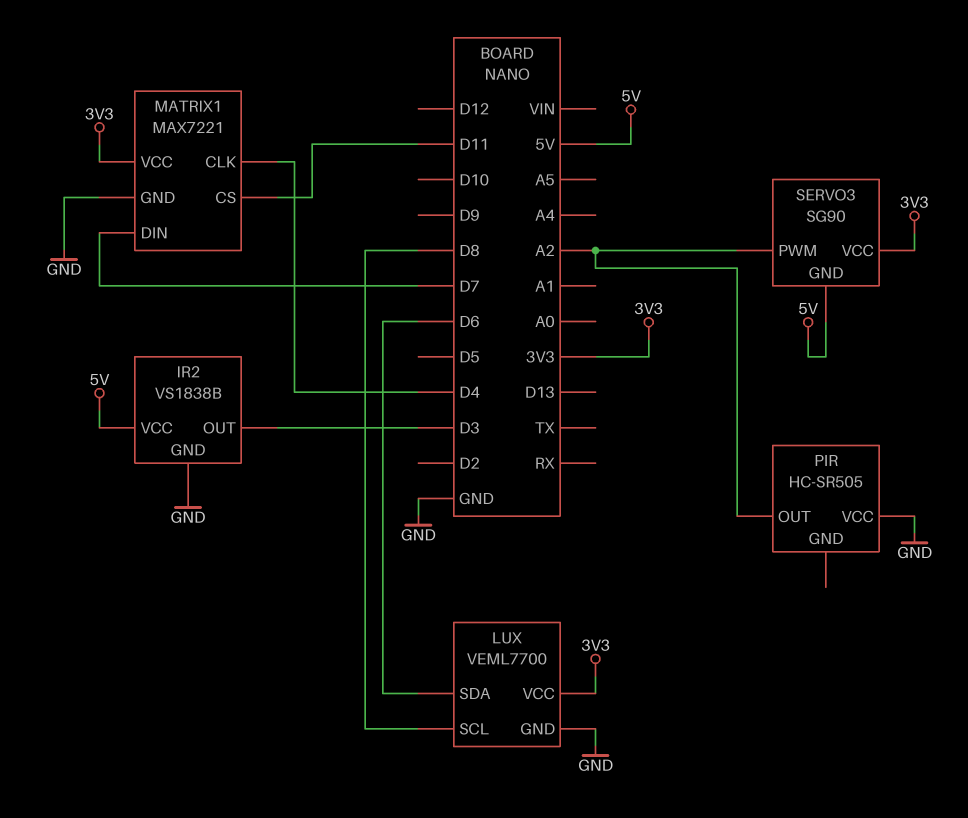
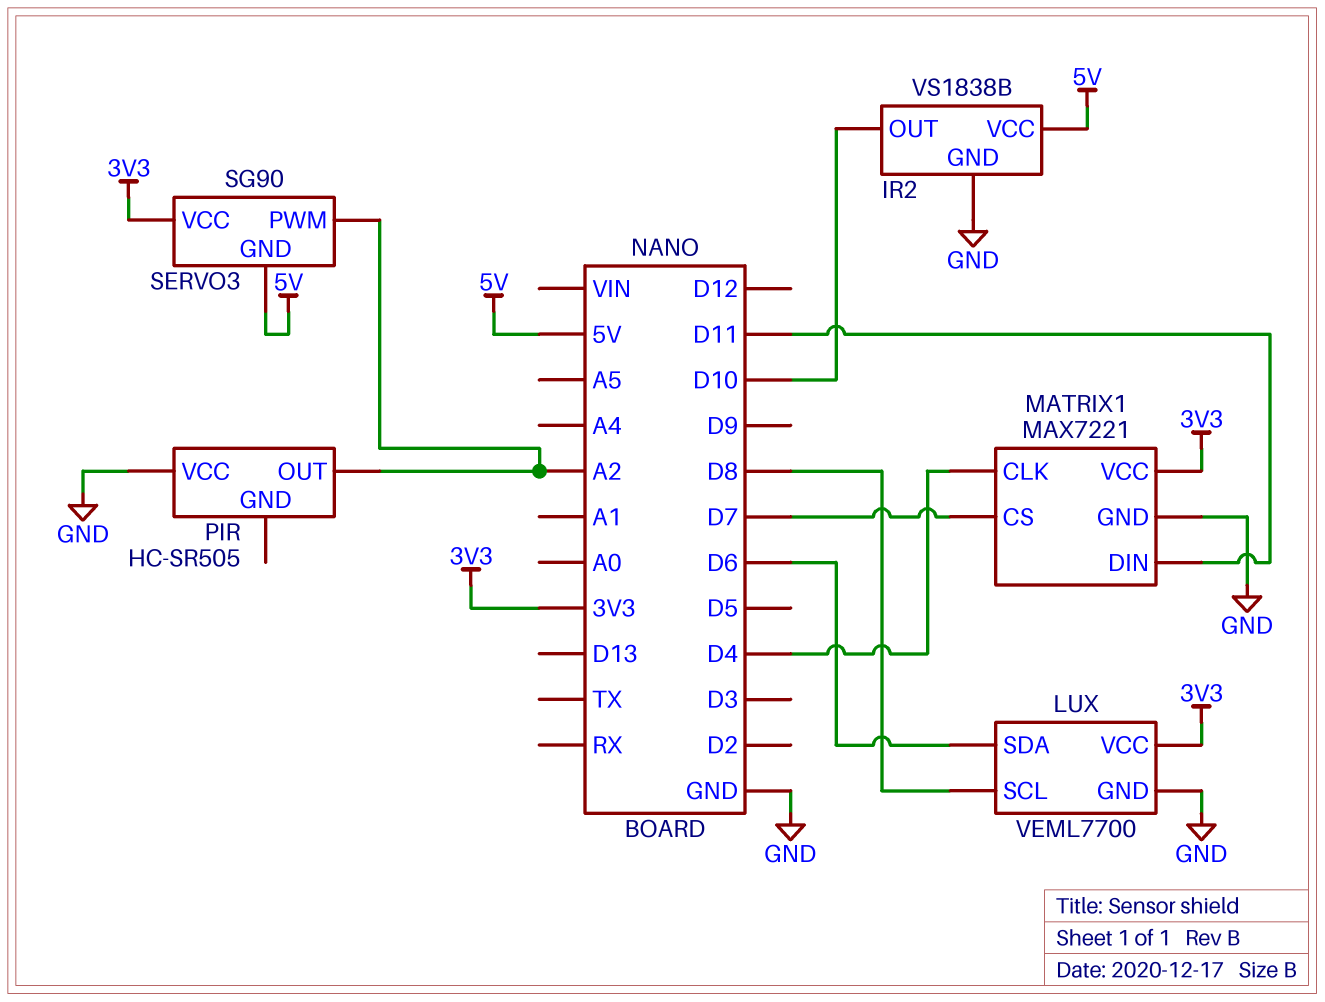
IR2 pin OUT: D3 -> D10
MATRIX1 pin CS: D11 -> D7
MATRIX1 pin DIN: D7 -> D11

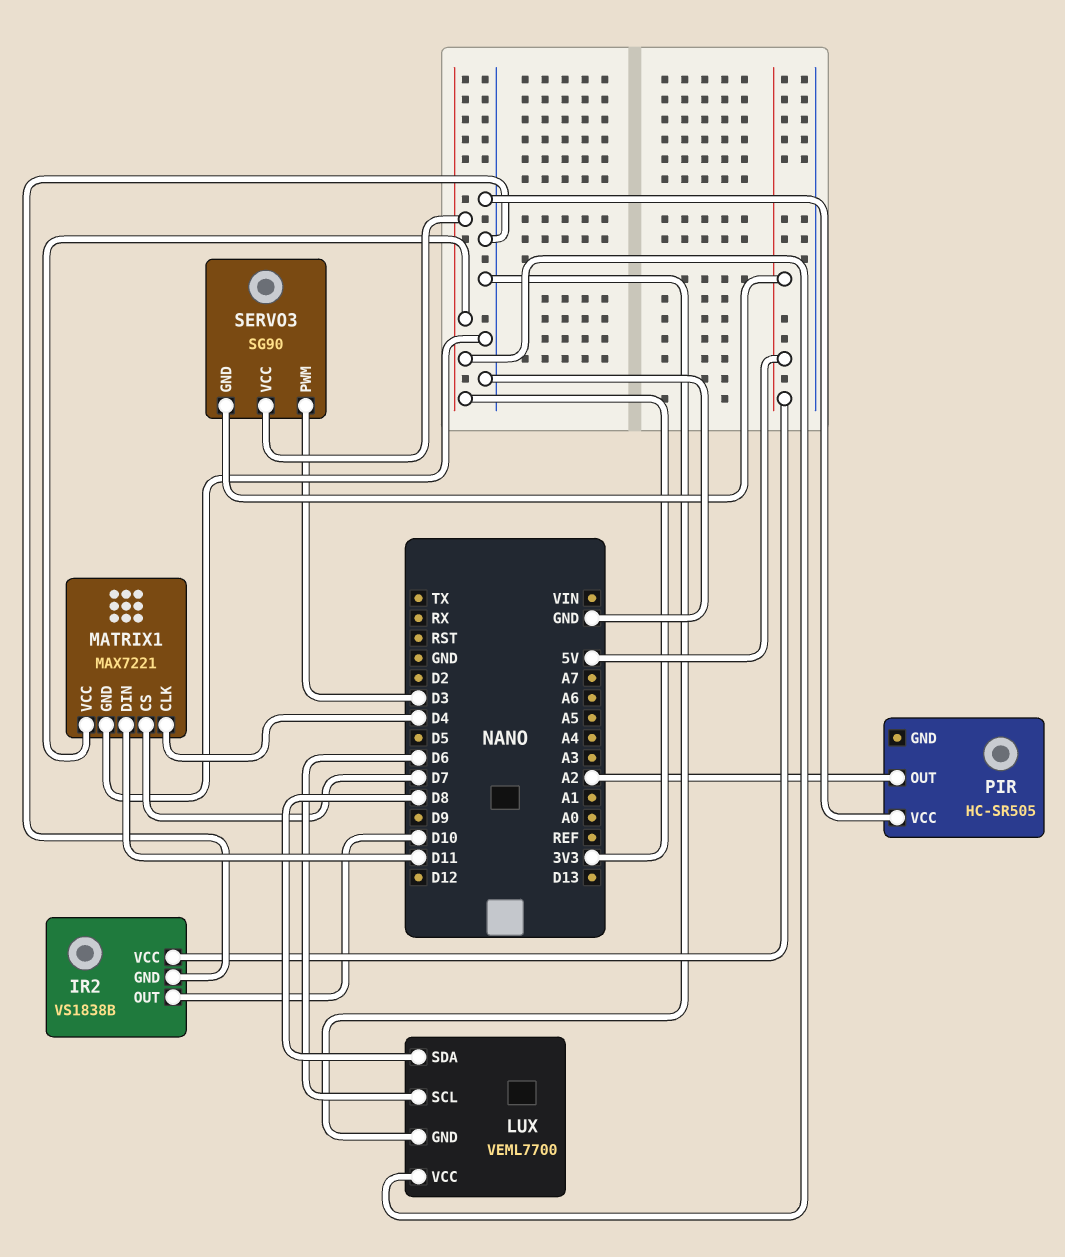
LUX pin SCL: D8 -> D6
LUX pin SDA: D6 -> D8
SERVO3 pin PWM: A2 -> D3

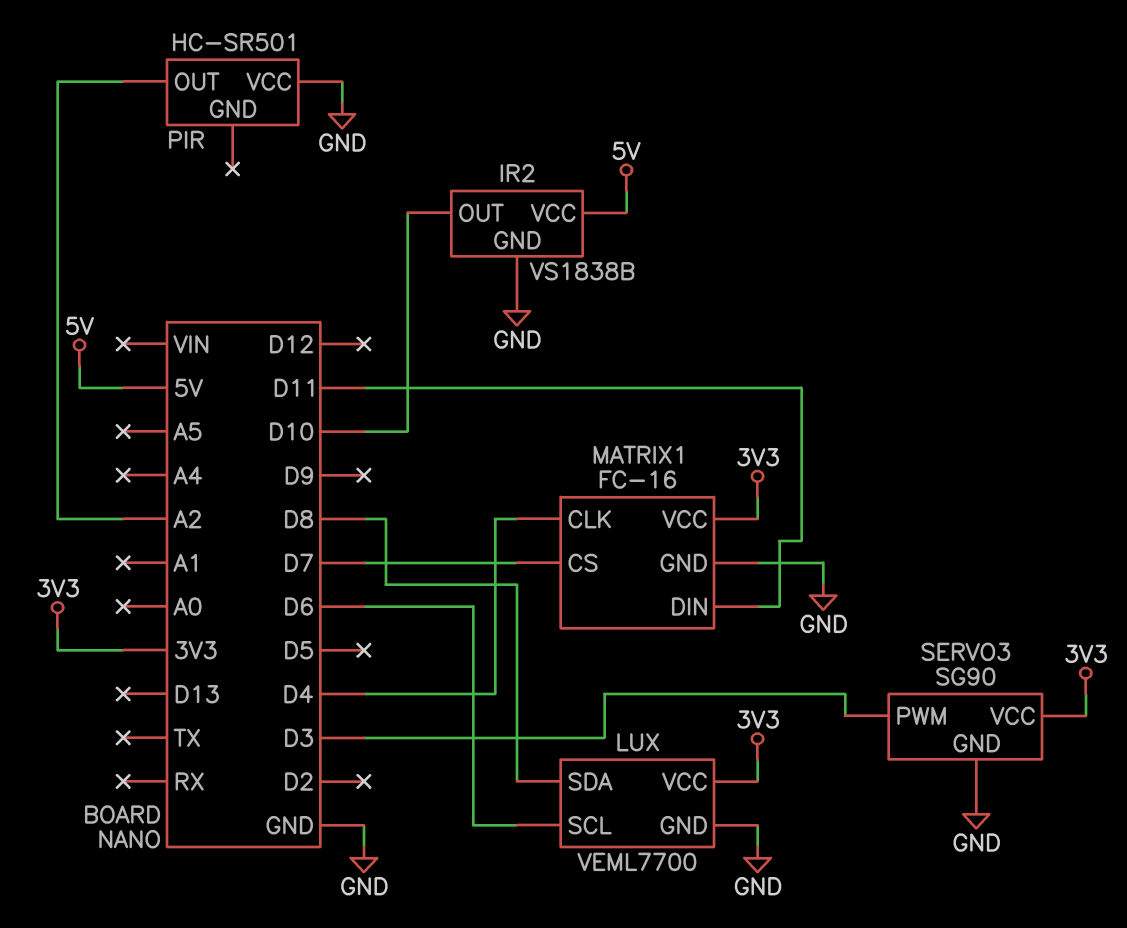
MATRIX1: MAX7221 -> FC-16
PIR: HC-SR505 -> HC-SR501
SERVO3 pin GND: 5V -> GND

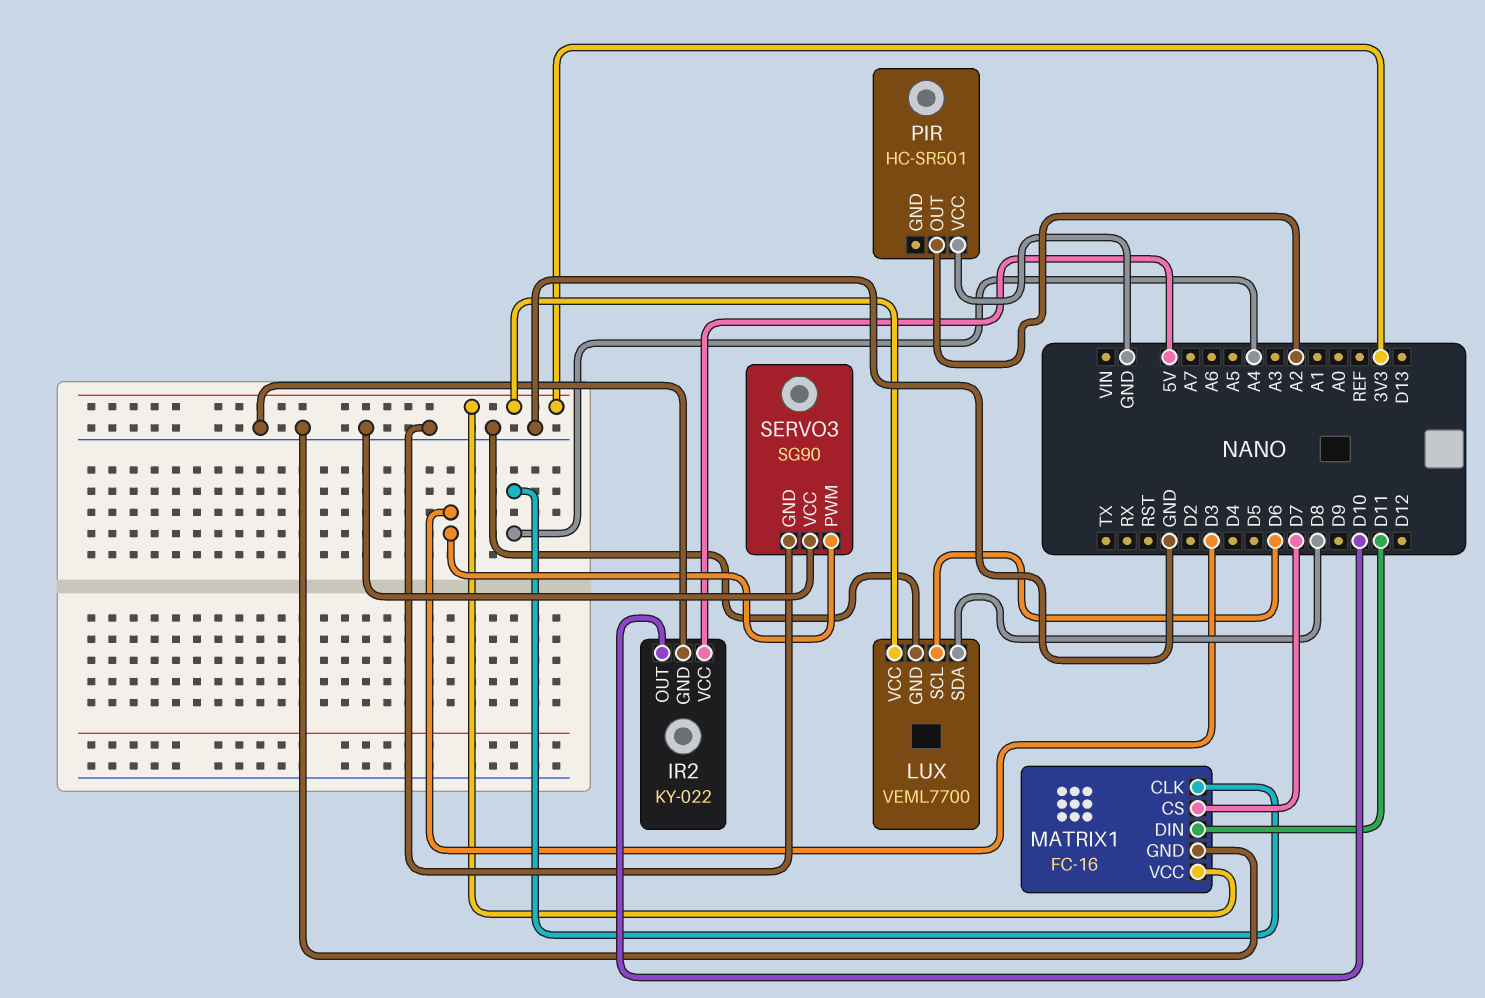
IR2: VS1838B -> KY-022
MATRIX1 pin CLK: D4 -> A4
SERVO3 pin VCC: 3V3 -> GND

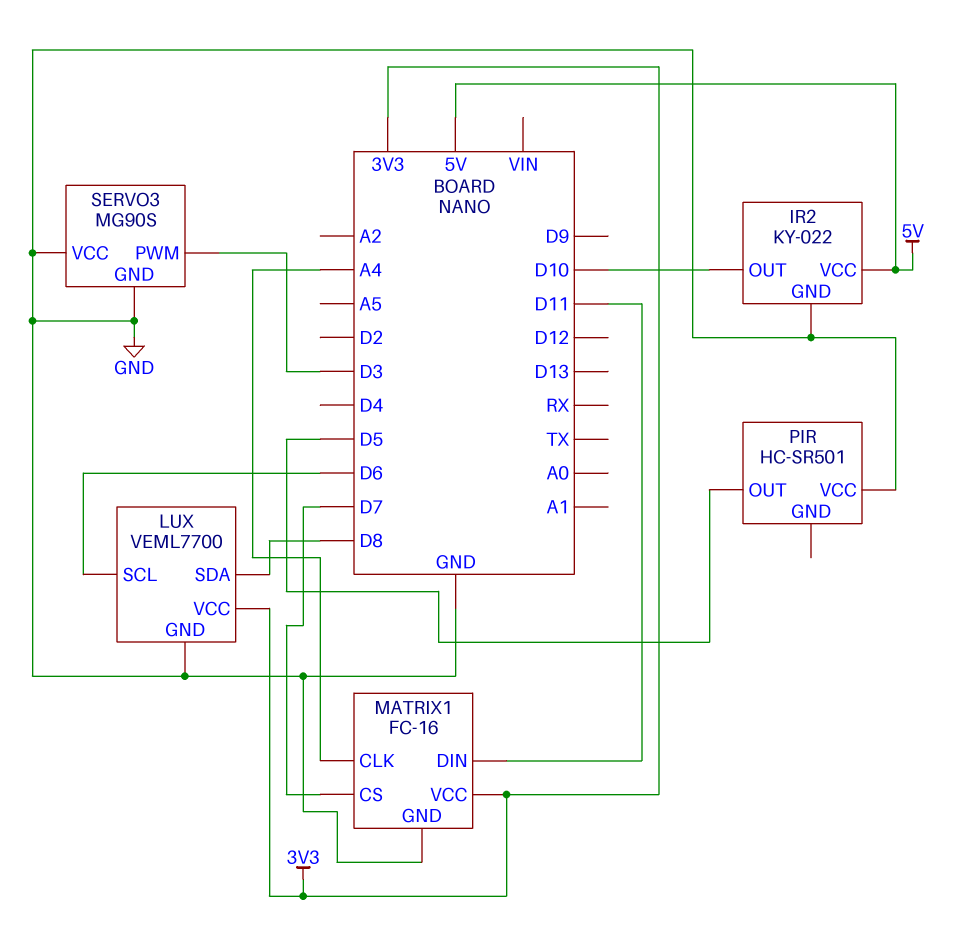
PIR pin OUT: A2 -> D5
SERVO3: SG90 -> MG90S

